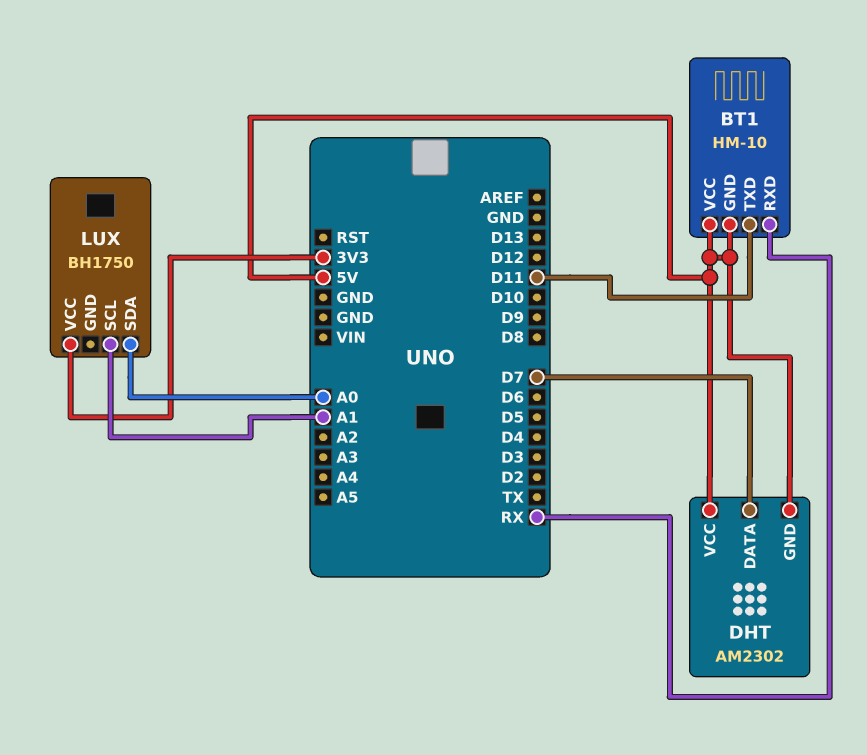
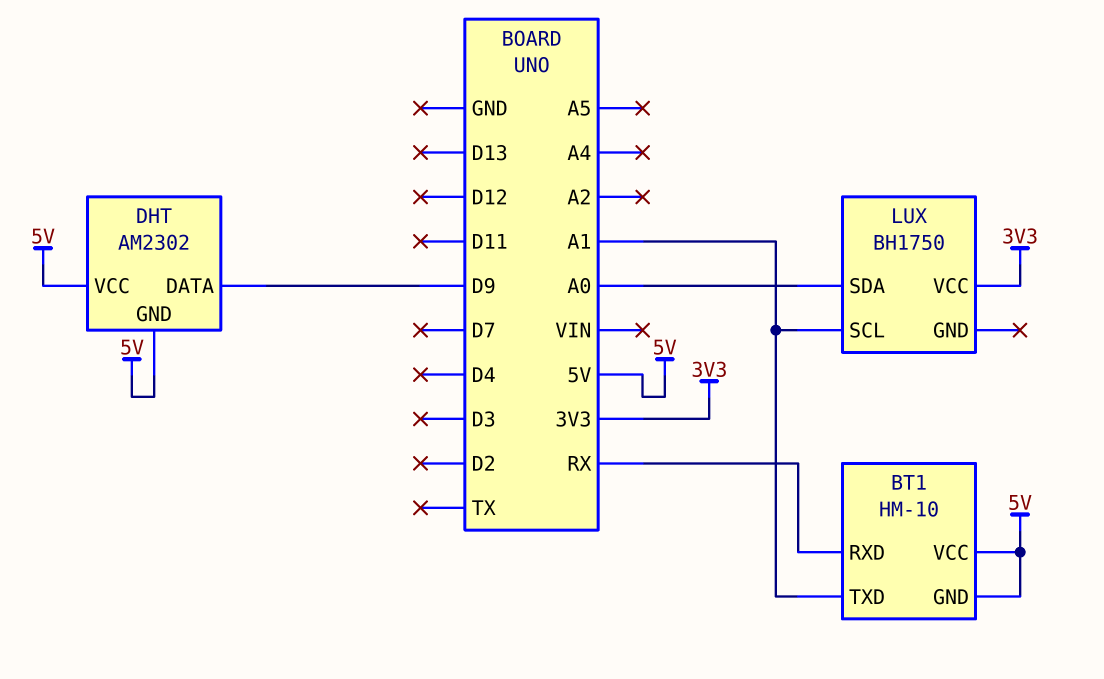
BT1 pin TXD: D11 -> A1
DHT pin DATA: D7 -> D9

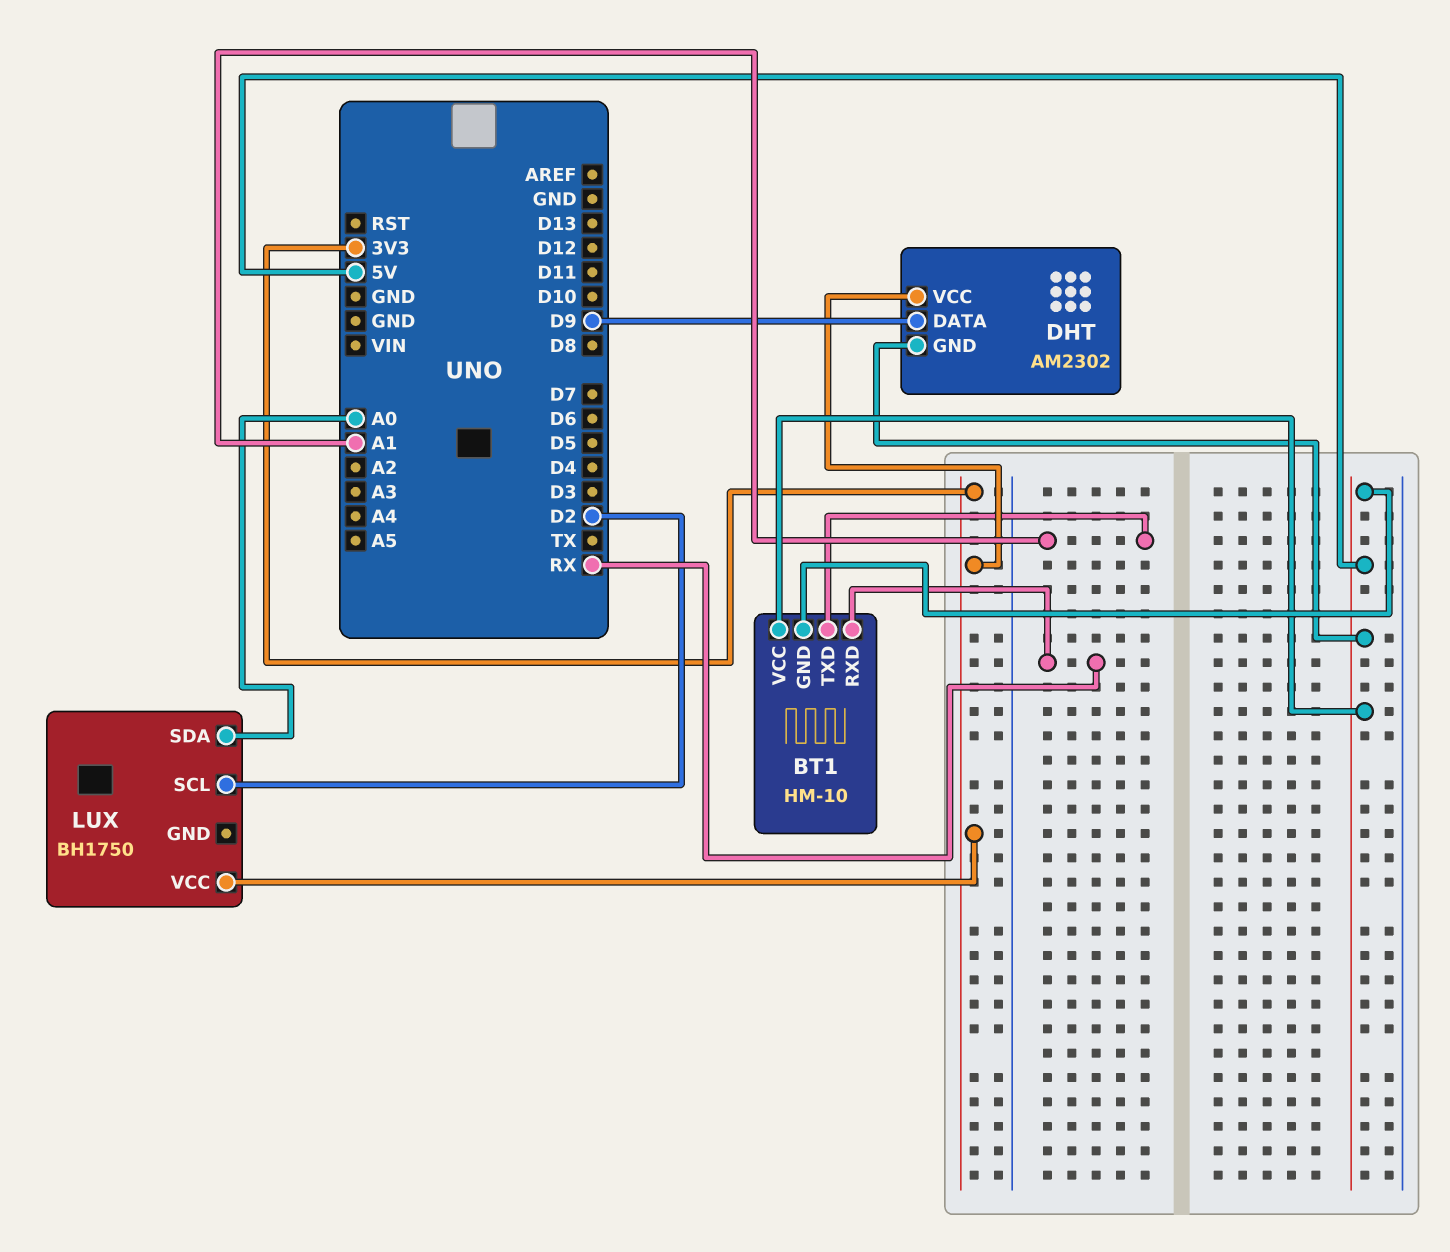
DHT pin VCC: 5V -> 3V3
LUX pin SCL: A1 -> D2

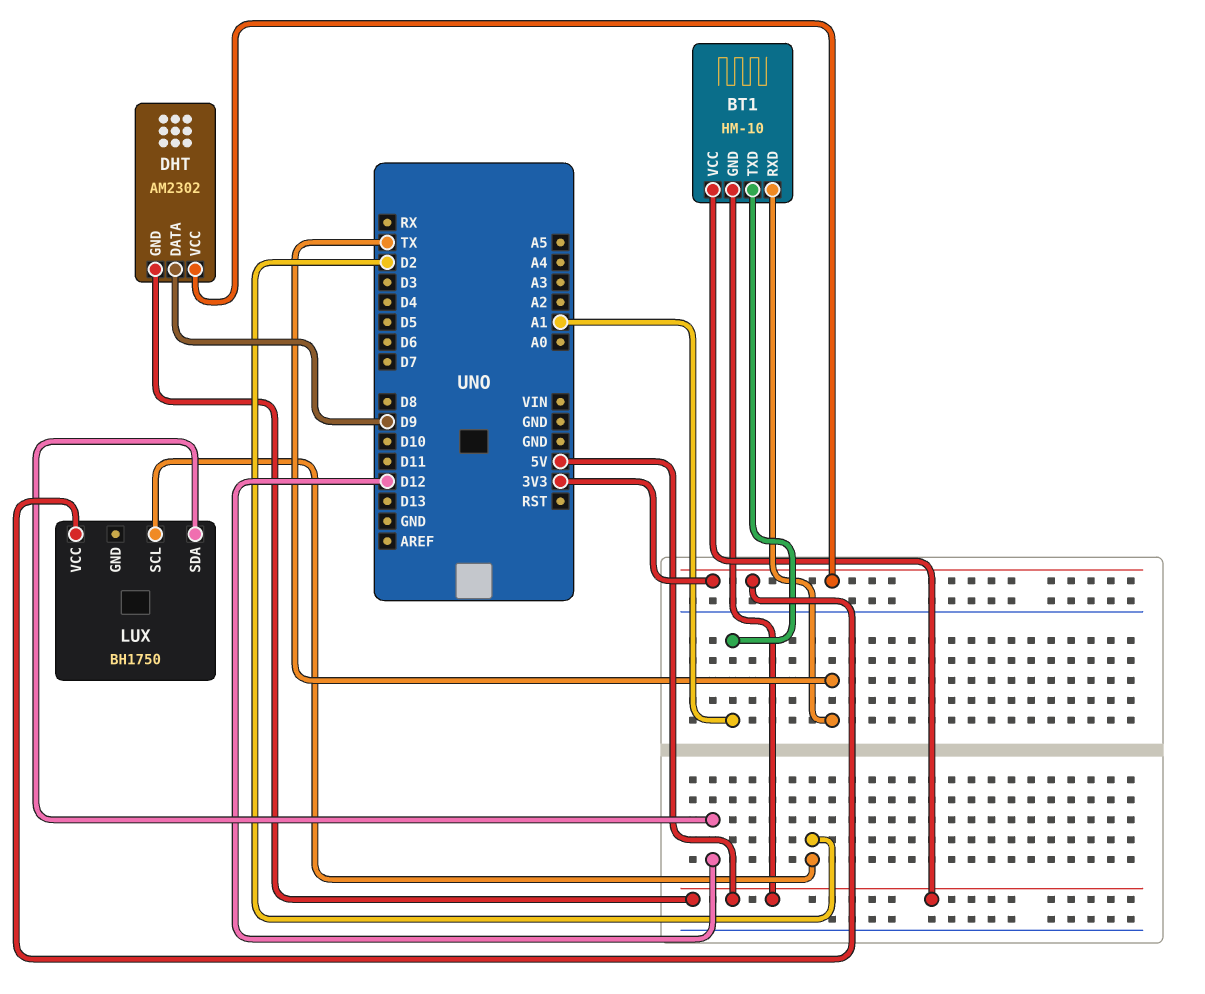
BT1 pin RXD: RX -> TX
LUX pin SDA: A0 -> D12

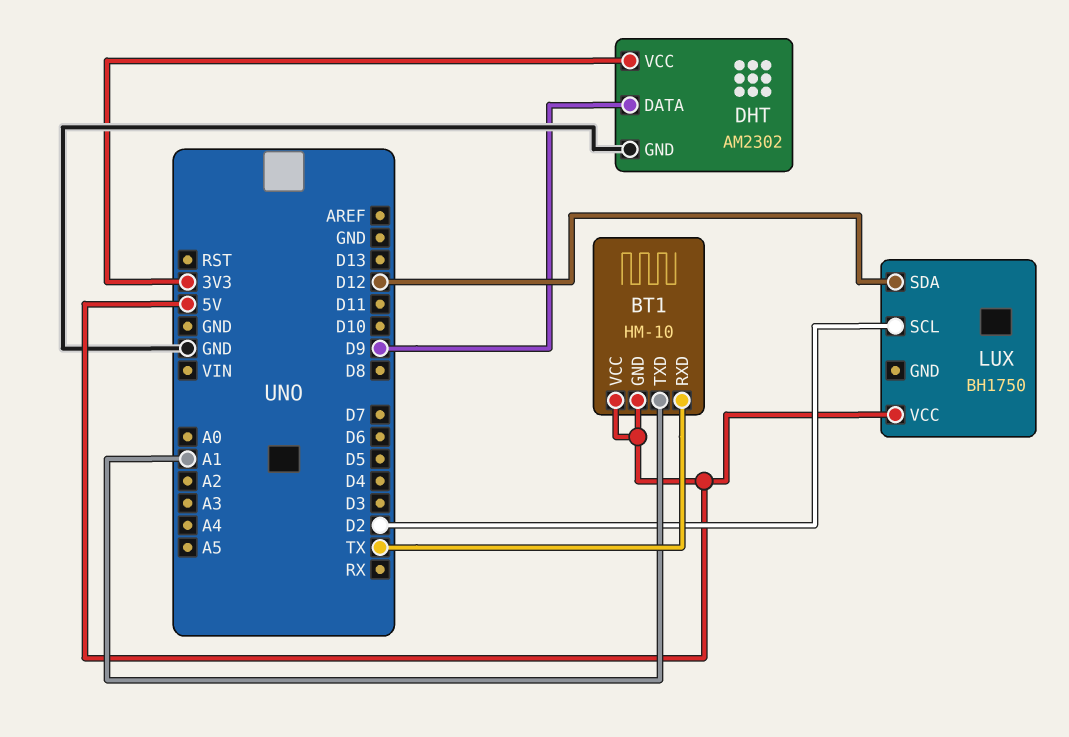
DHT pin GND: 5V -> GND
LUX pin VCC: 3V3 -> 5V

